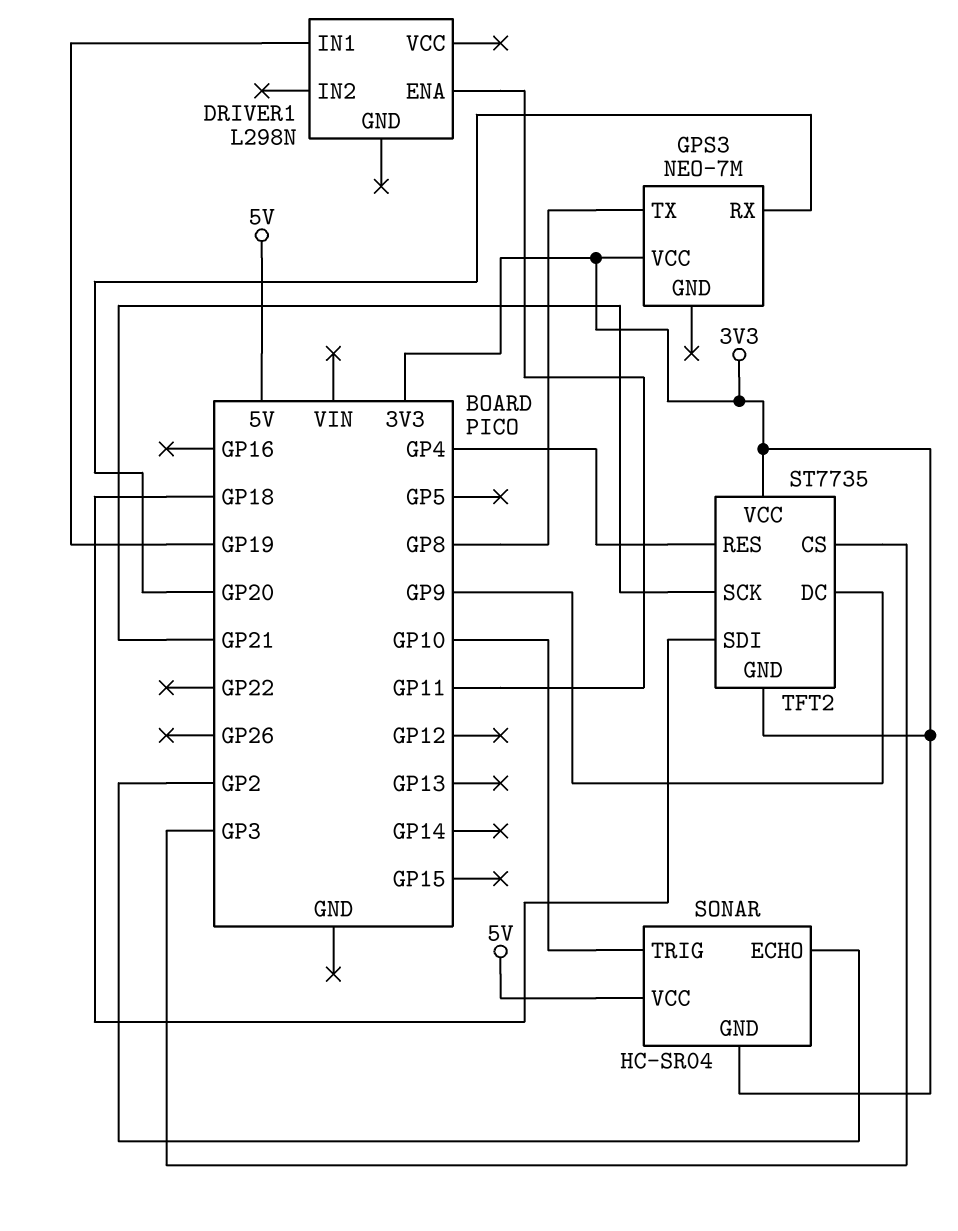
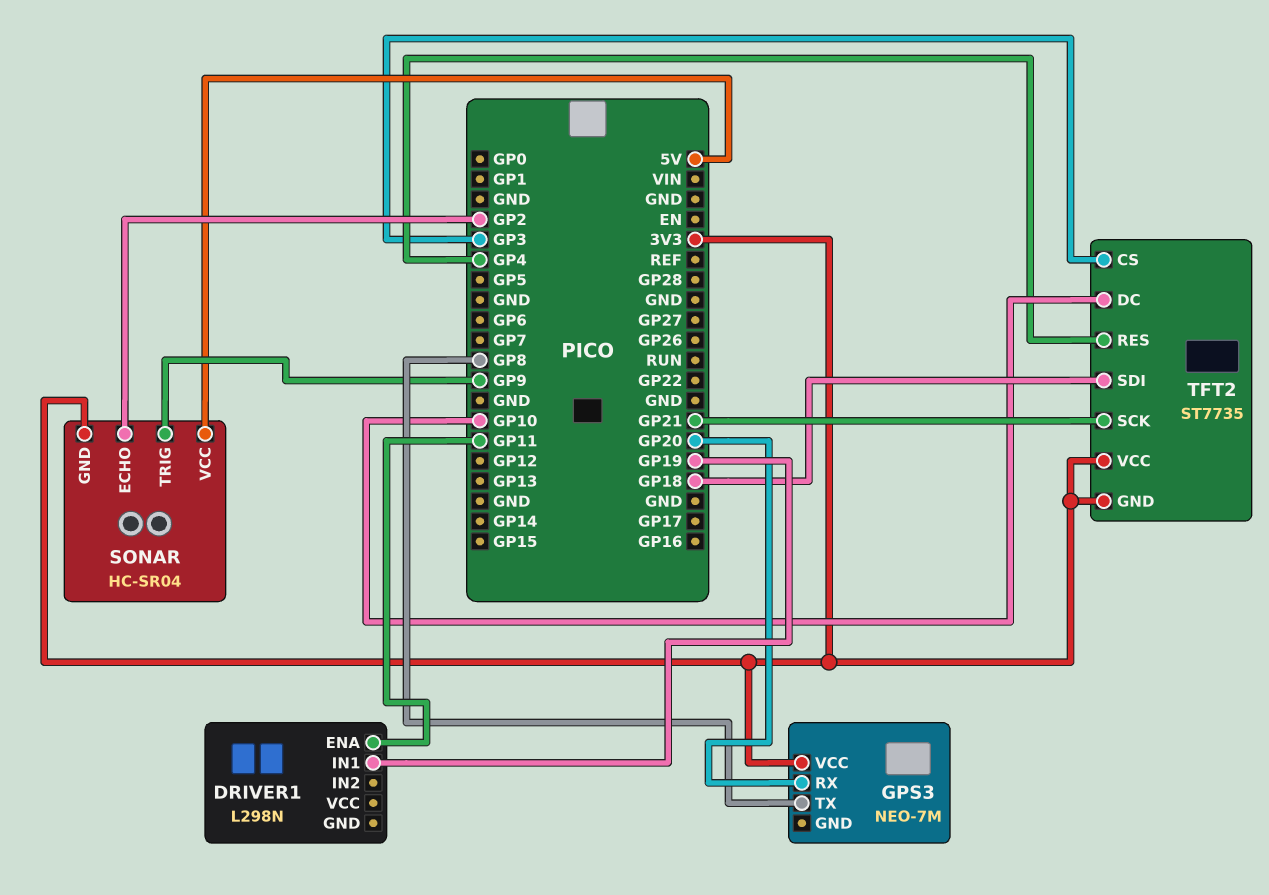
SONAR pin TRIG: GP10 -> GP9
TFT2 pin DC: GP9 -> GP10

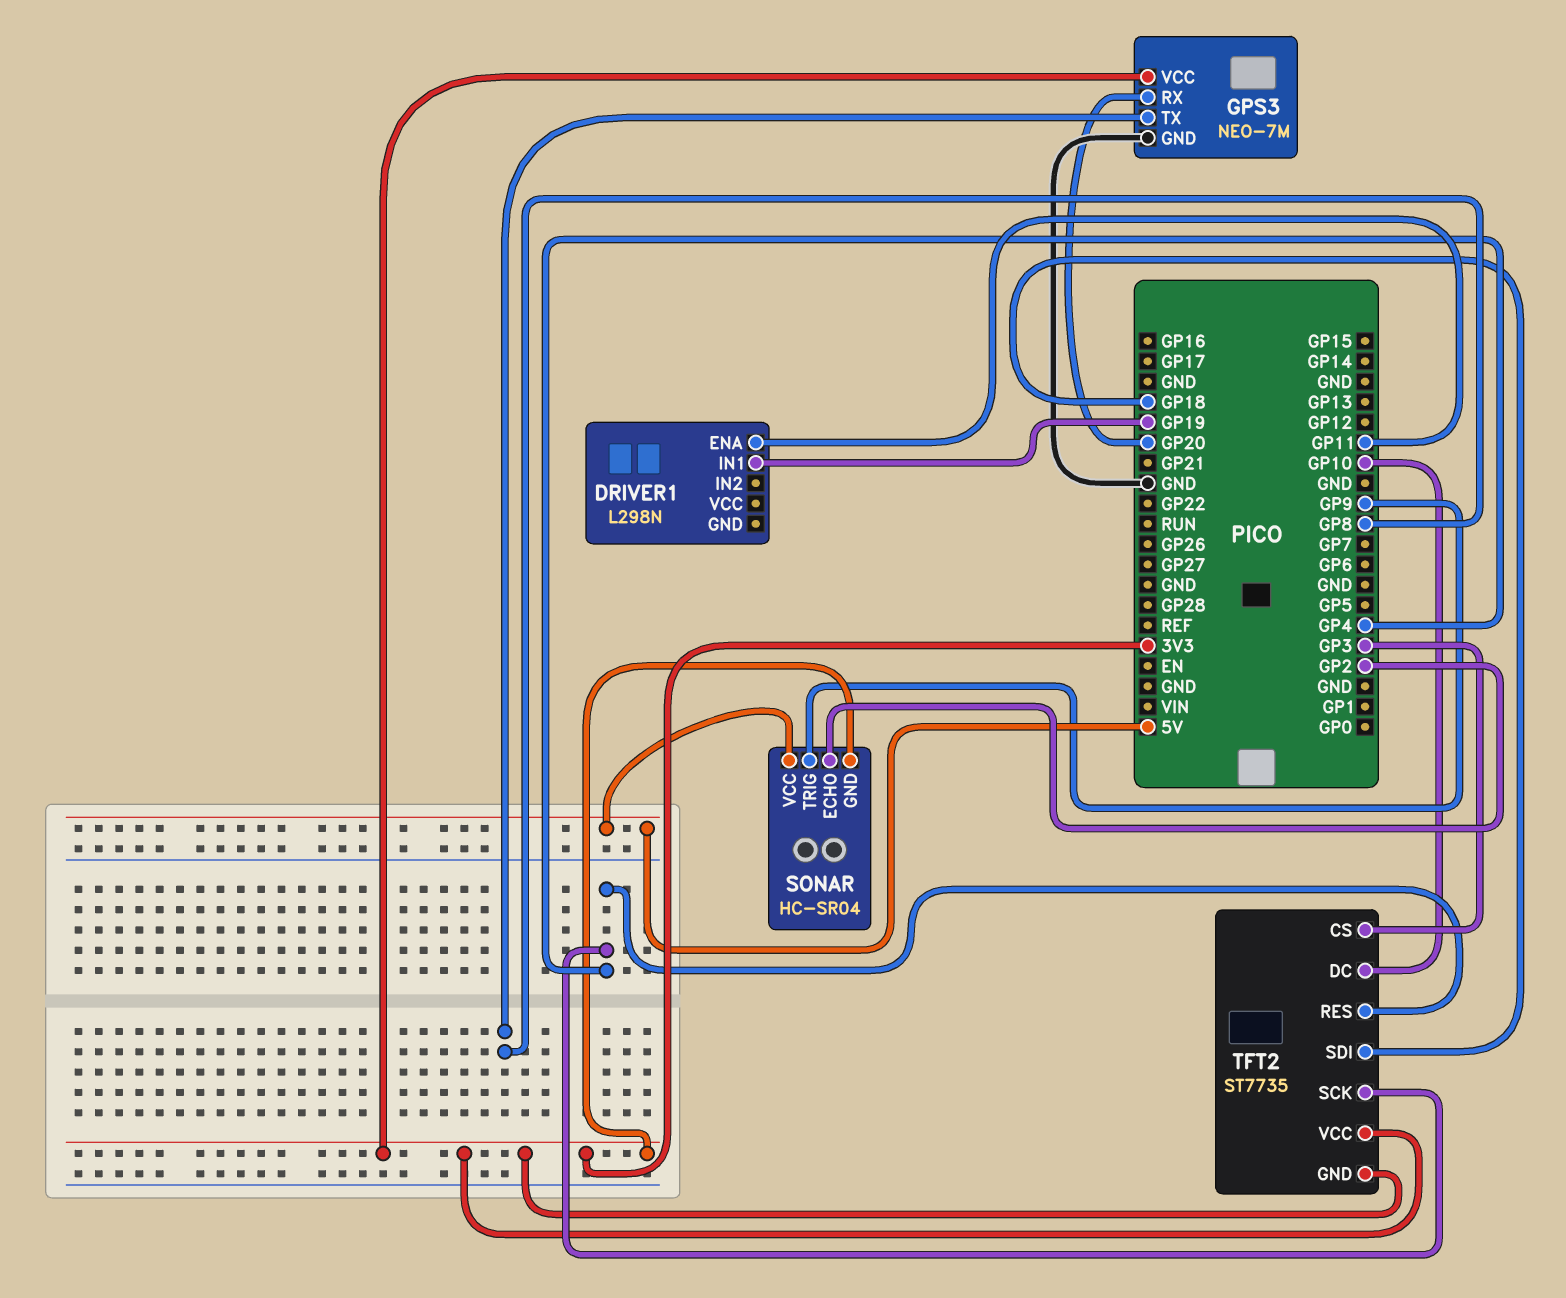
GPS3 pin GND: none -> GND
TFT2 pin SCK: GP21 -> GP4

